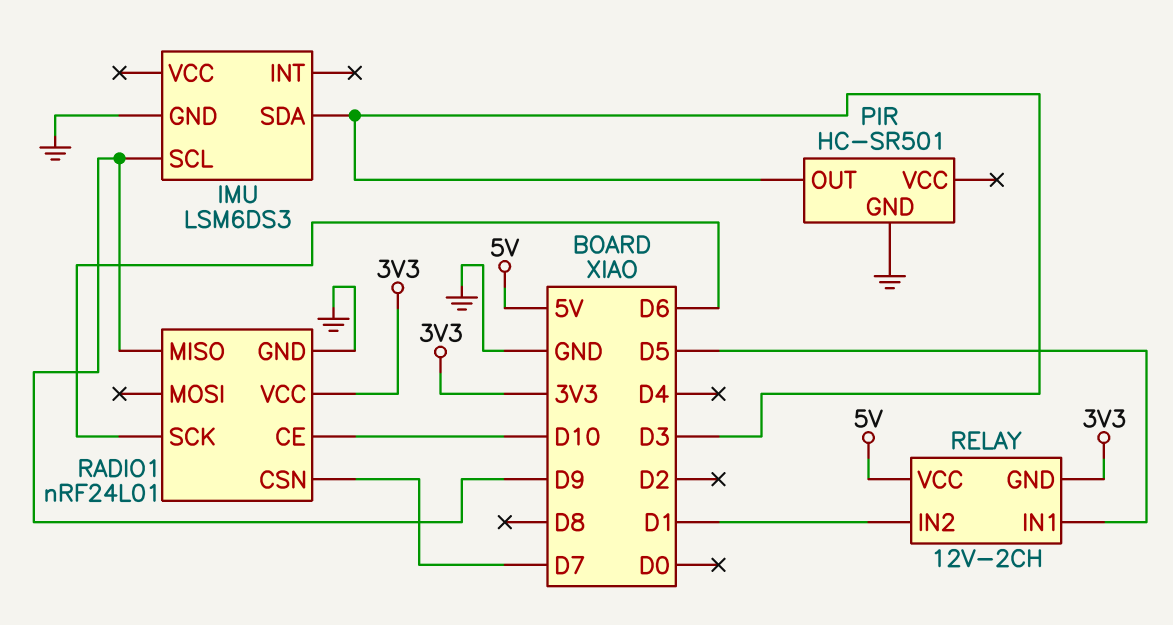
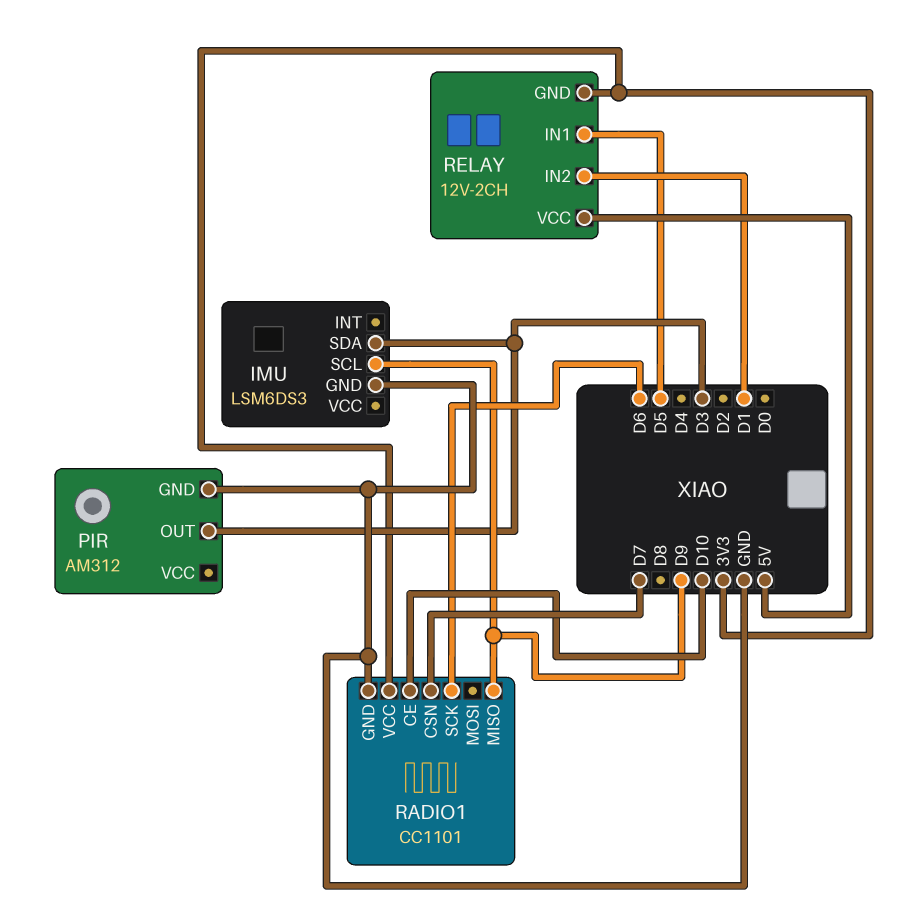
PIR: HC-SR501 -> AM312
RADIO1: nRF24L01 -> CC1101

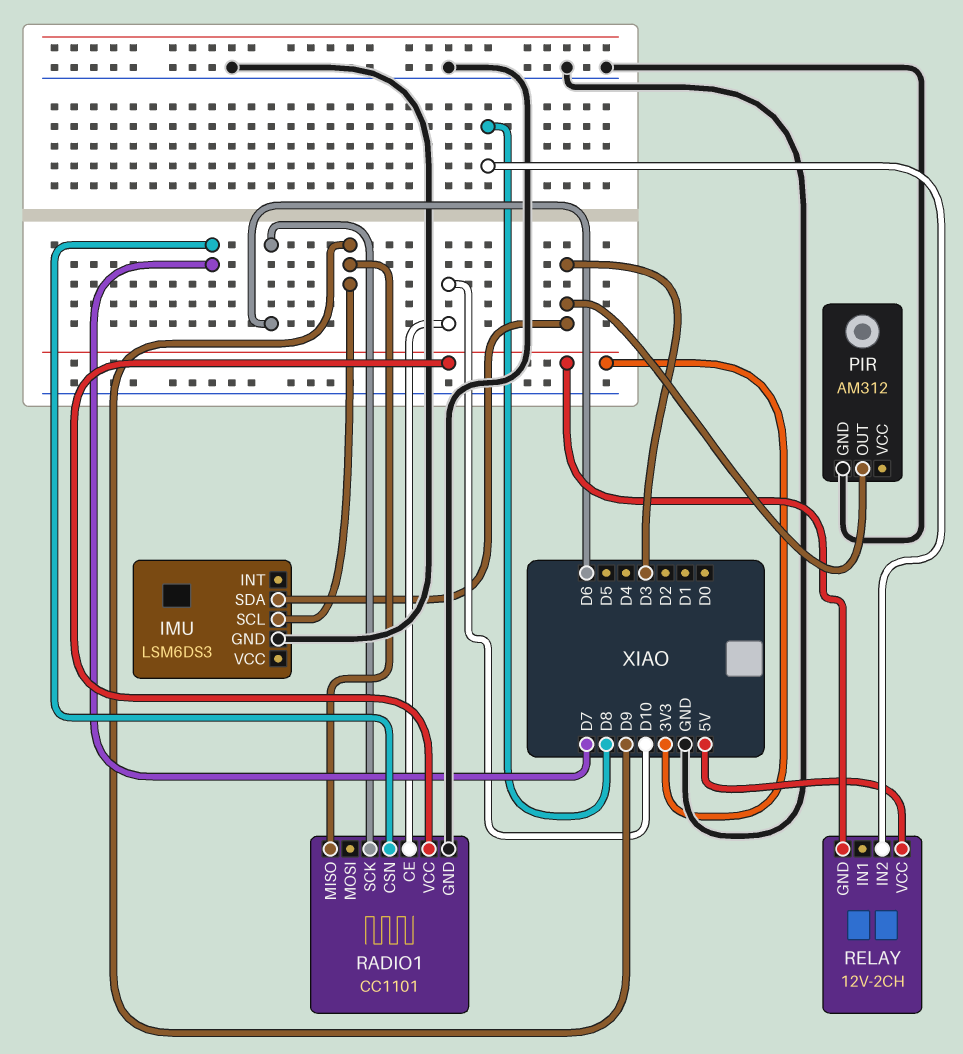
RELAY pin IN1: D5 -> none
RELAY pin IN2: D1 -> D8

